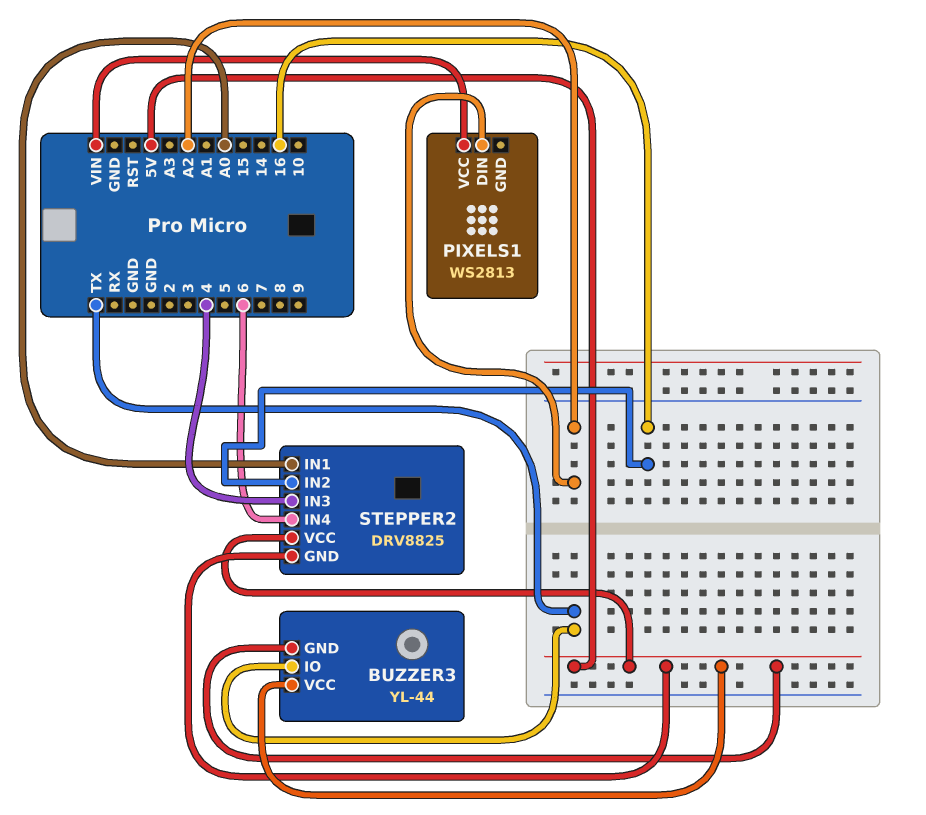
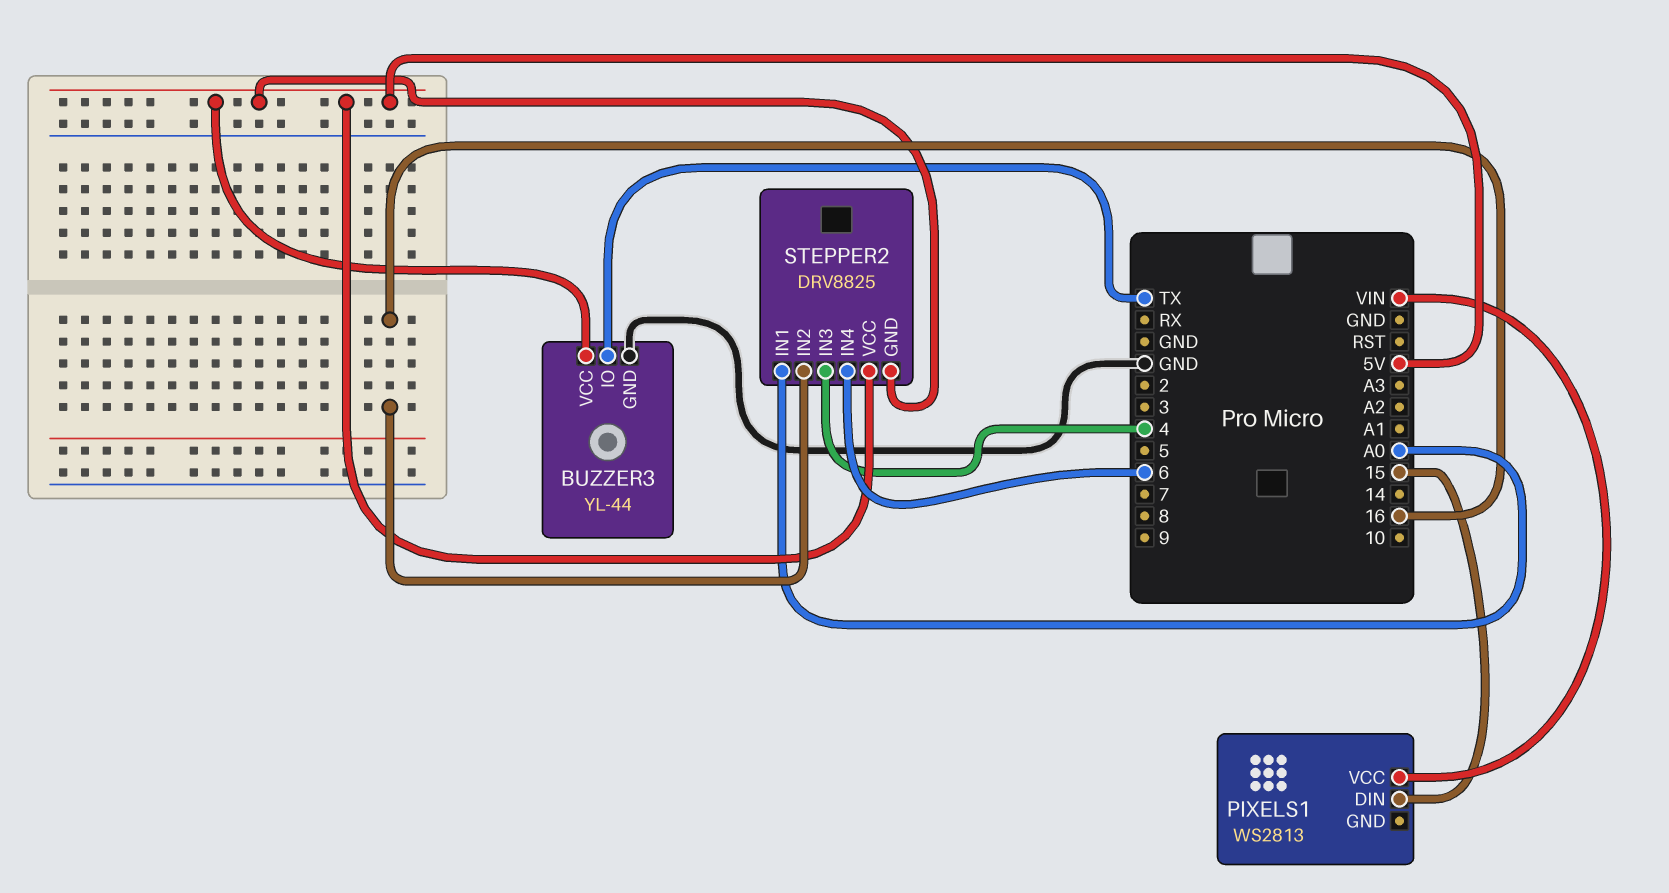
BUZZER3 pin GND: 5V -> GND
PIXELS1 pin DIN: A2 -> 15

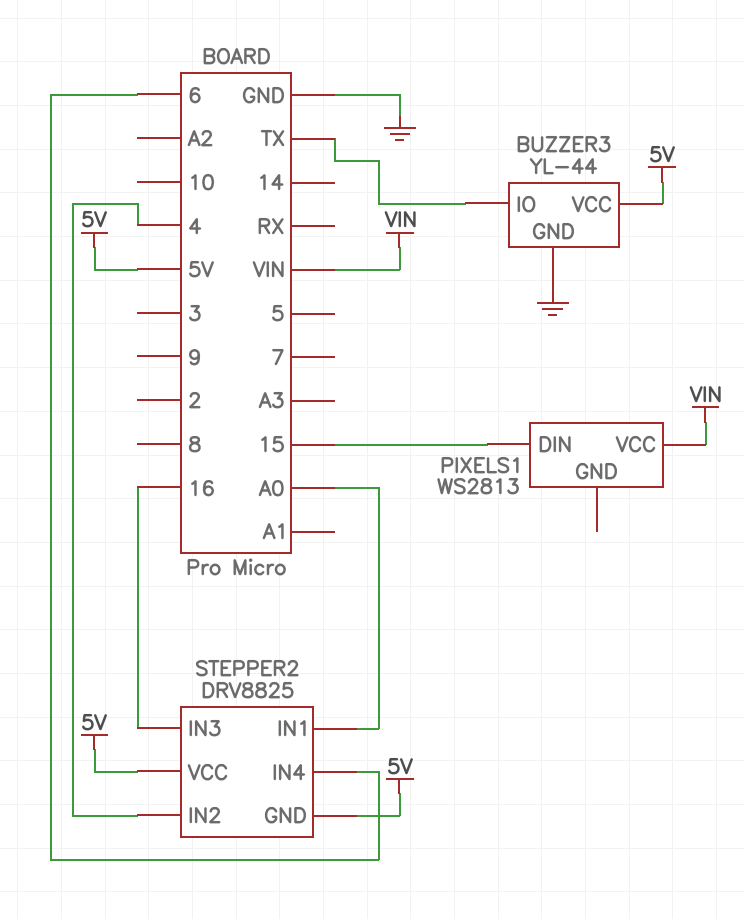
STEPPER2 pin IN2: 16 -> 4
STEPPER2 pin IN3: 4 -> 16

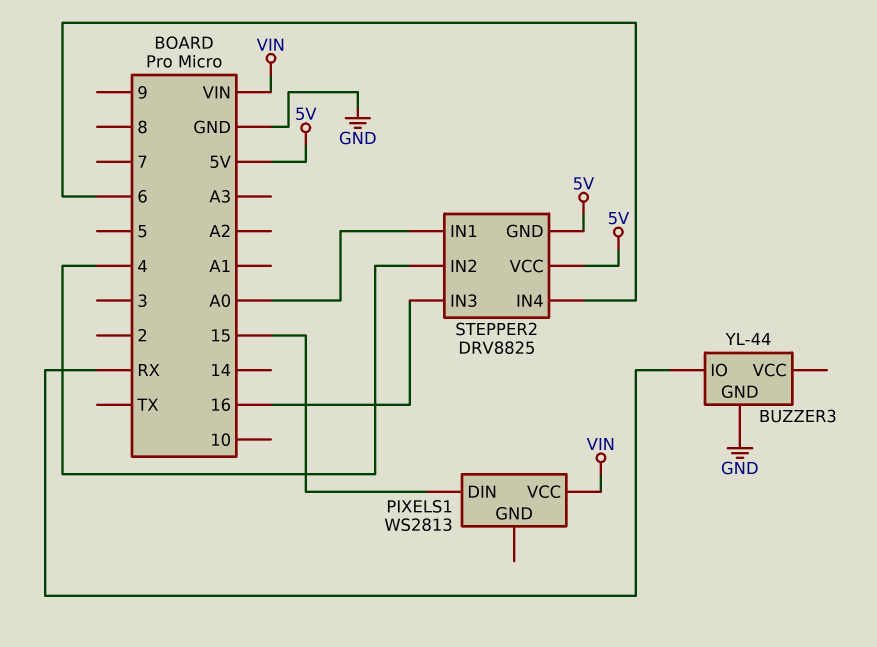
BUZZER3 pin IO: TX -> RX
BUZZER3 pin VCC: 5V -> none

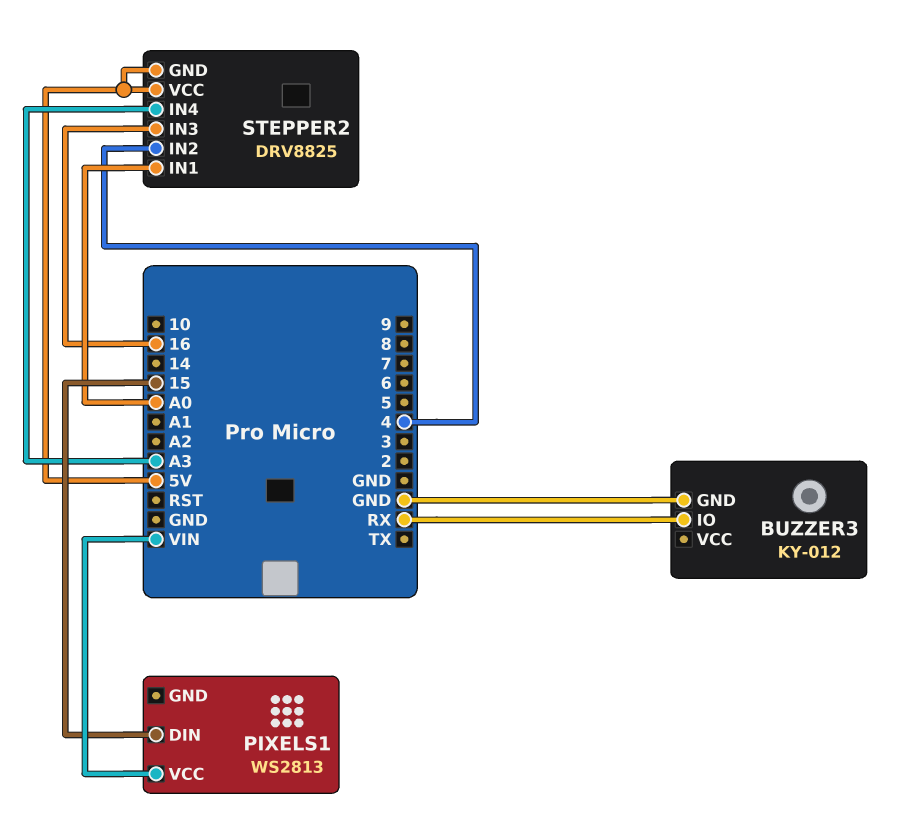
BUZZER3: YL-44 -> KY-012
STEPPER2 pin IN4: 6 -> A3

